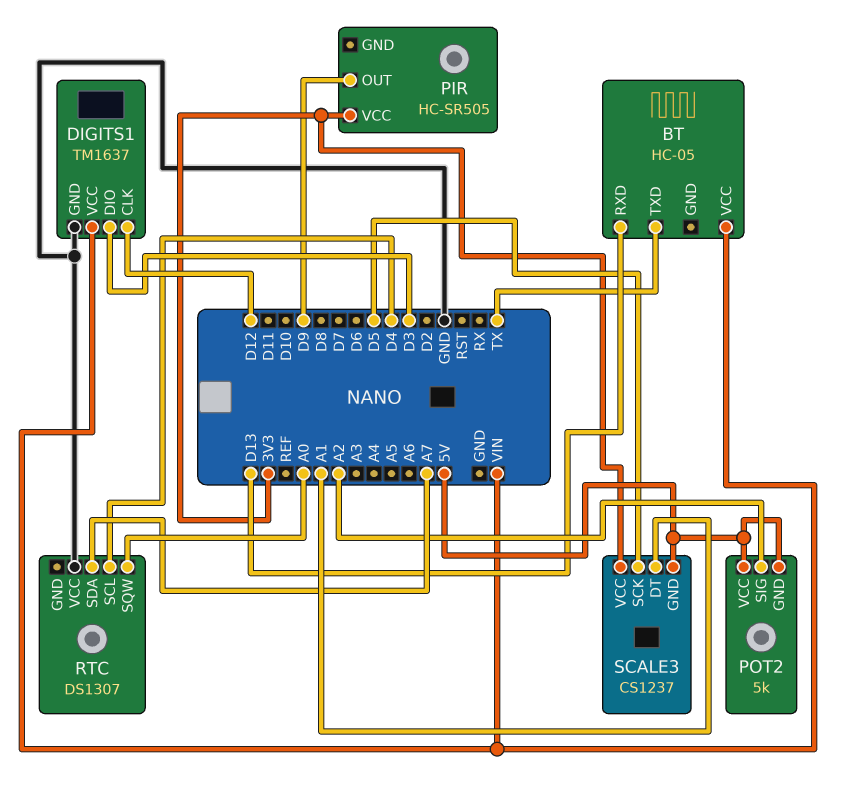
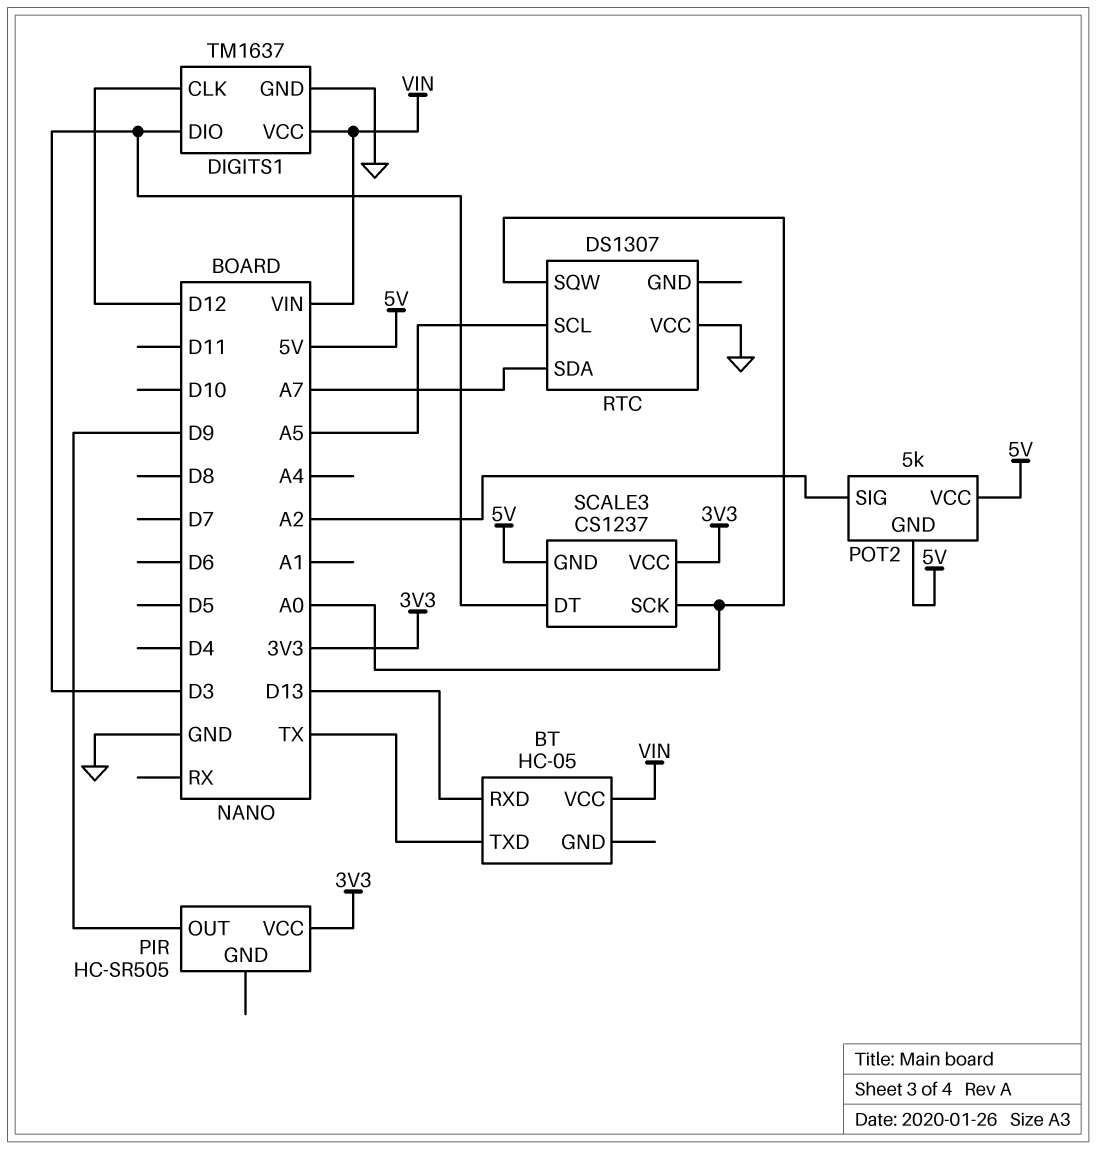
RTC pin SCL: D4 -> A5
SCALE3 pin DT: A1 -> D3
SCALE3 pin SCK: D5 -> A0

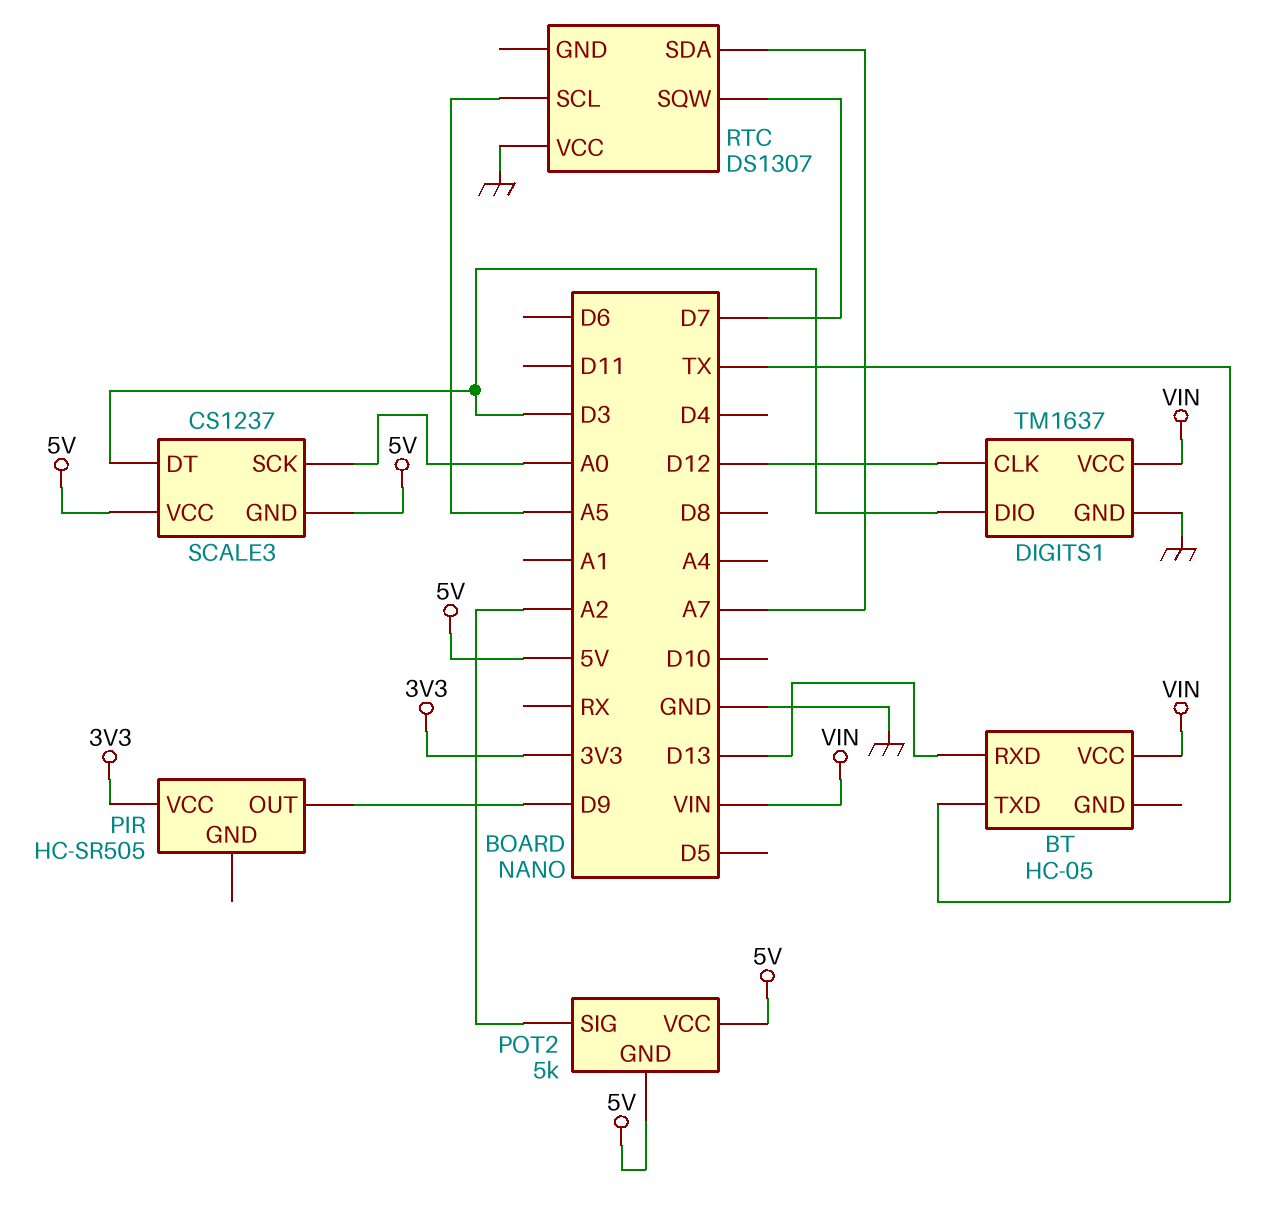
RTC pin SQW: A0 -> D7
SCALE3 pin VCC: 3V3 -> 5V

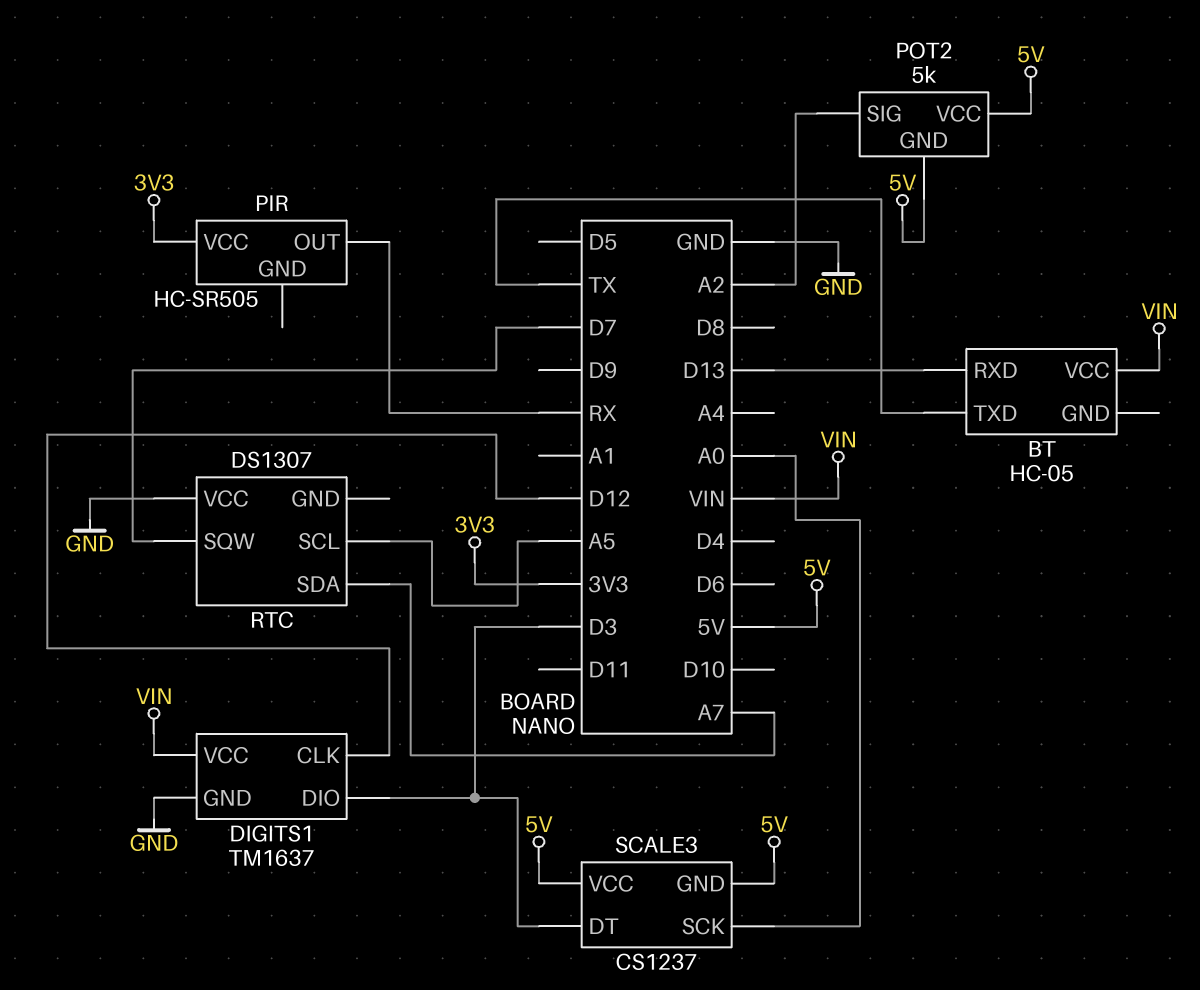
PIR pin OUT: D9 -> RX

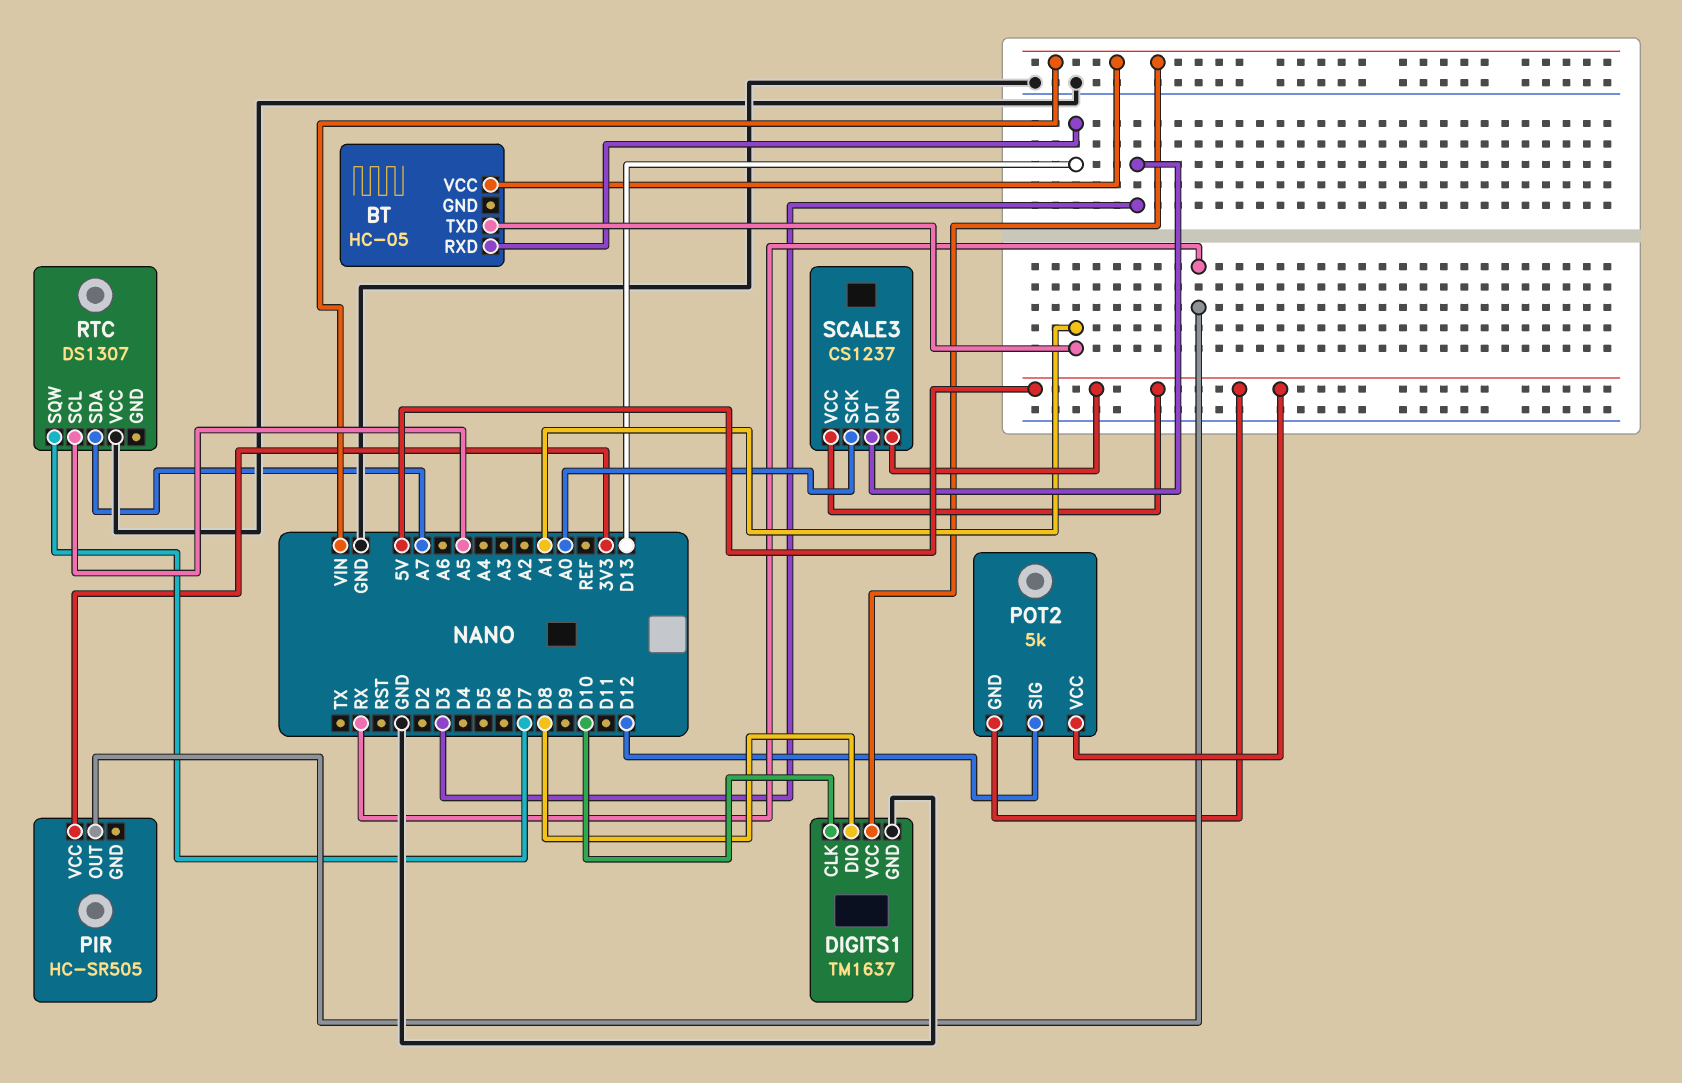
BT pin TXD: TX -> A1
DIGITS1 pin CLK: D12 -> D10
DIGITS1 pin DIO: D3 -> D8
POT2 pin SIG: A2 -> D12

